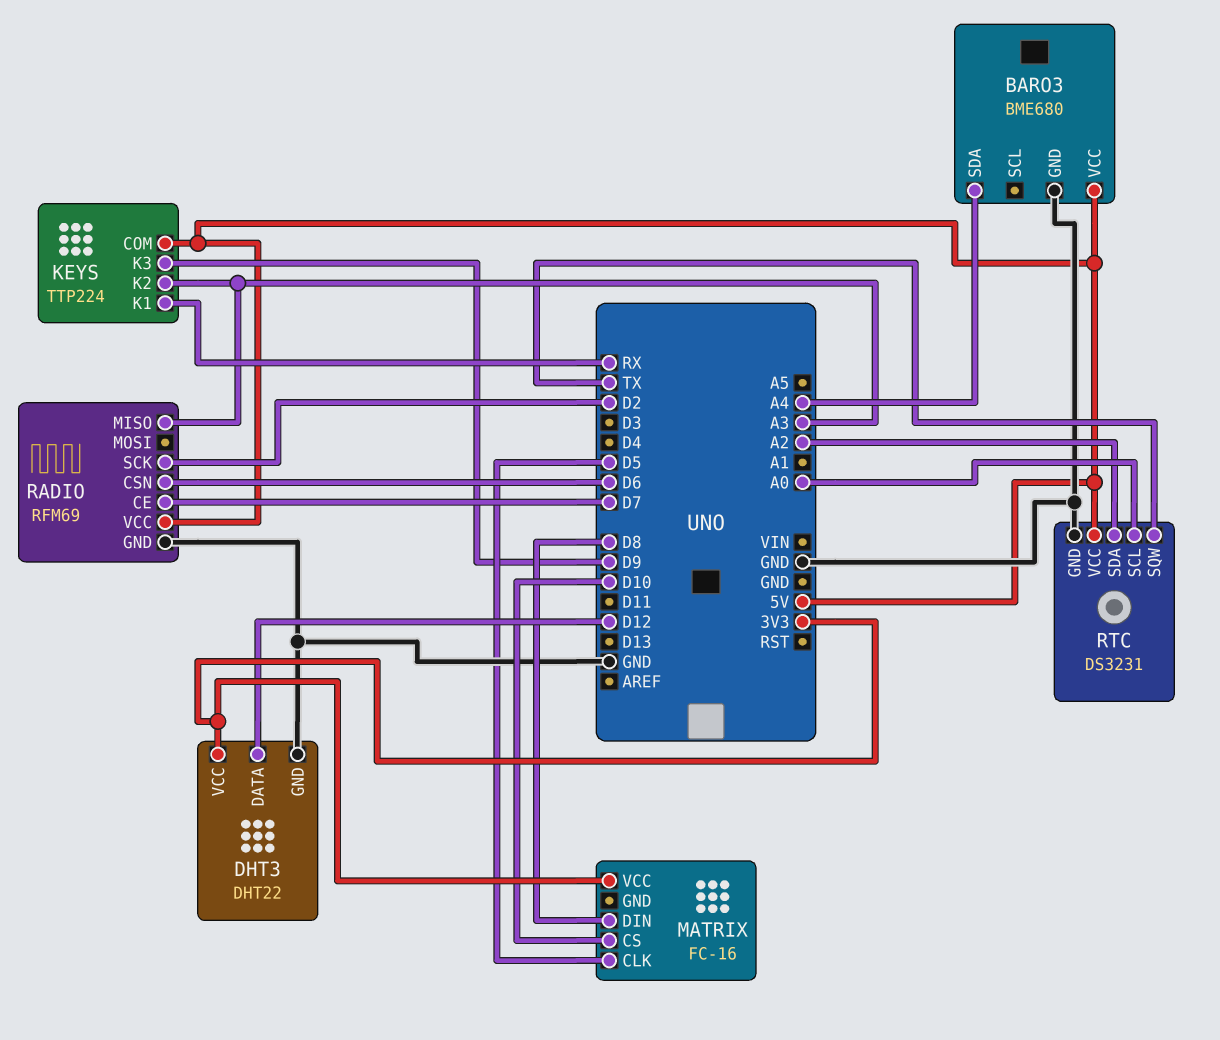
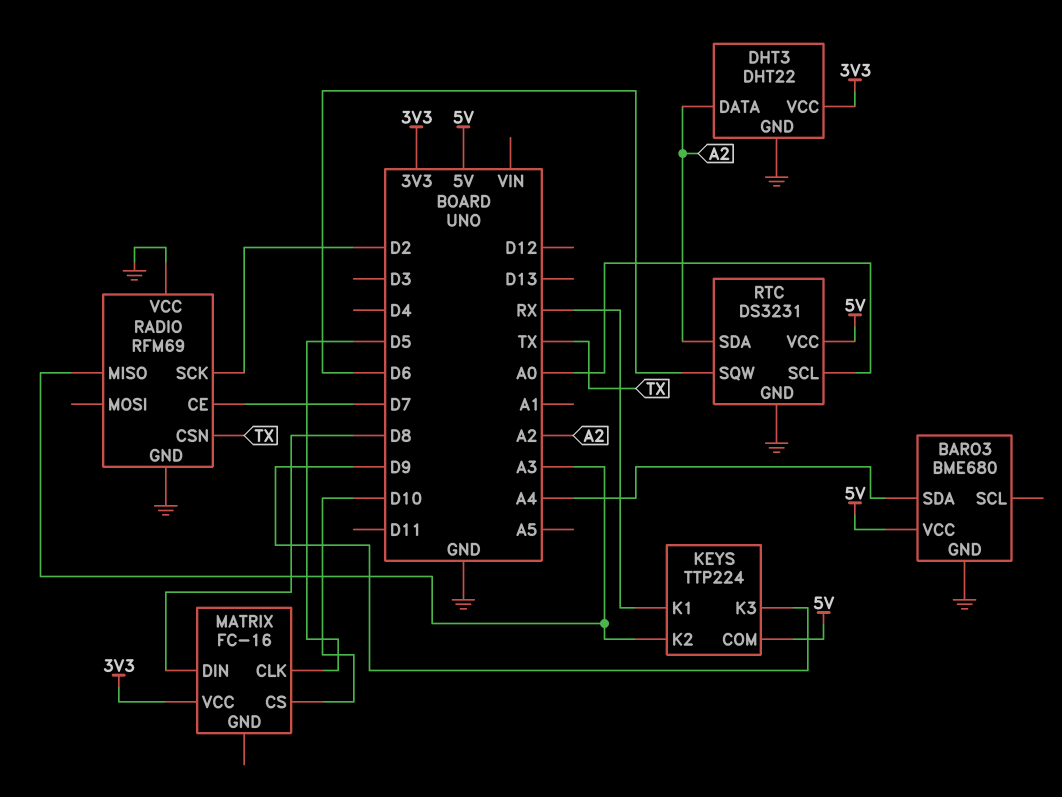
DHT3 pin DATA: D12 -> A2
RADIO pin CSN: D6 -> TX
RADIO pin VCC: 5V -> GND
RTC pin SQW: TX -> D6

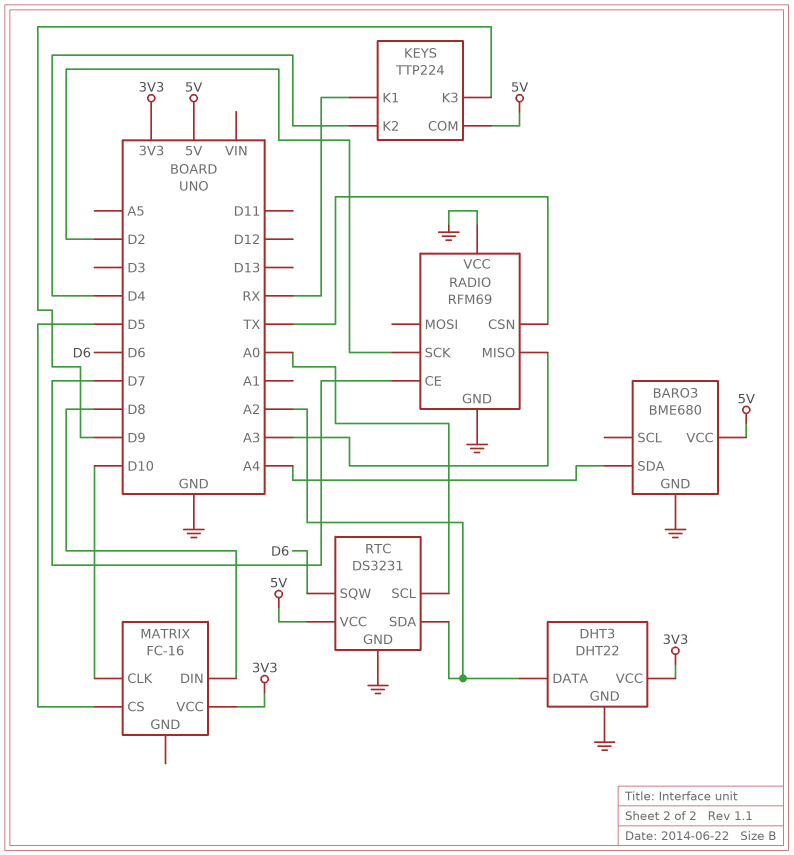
KEYS pin K2: A3 -> D4
MATRIX pin CLK: D5 -> D10
MATRIX pin CS: D10 -> D5

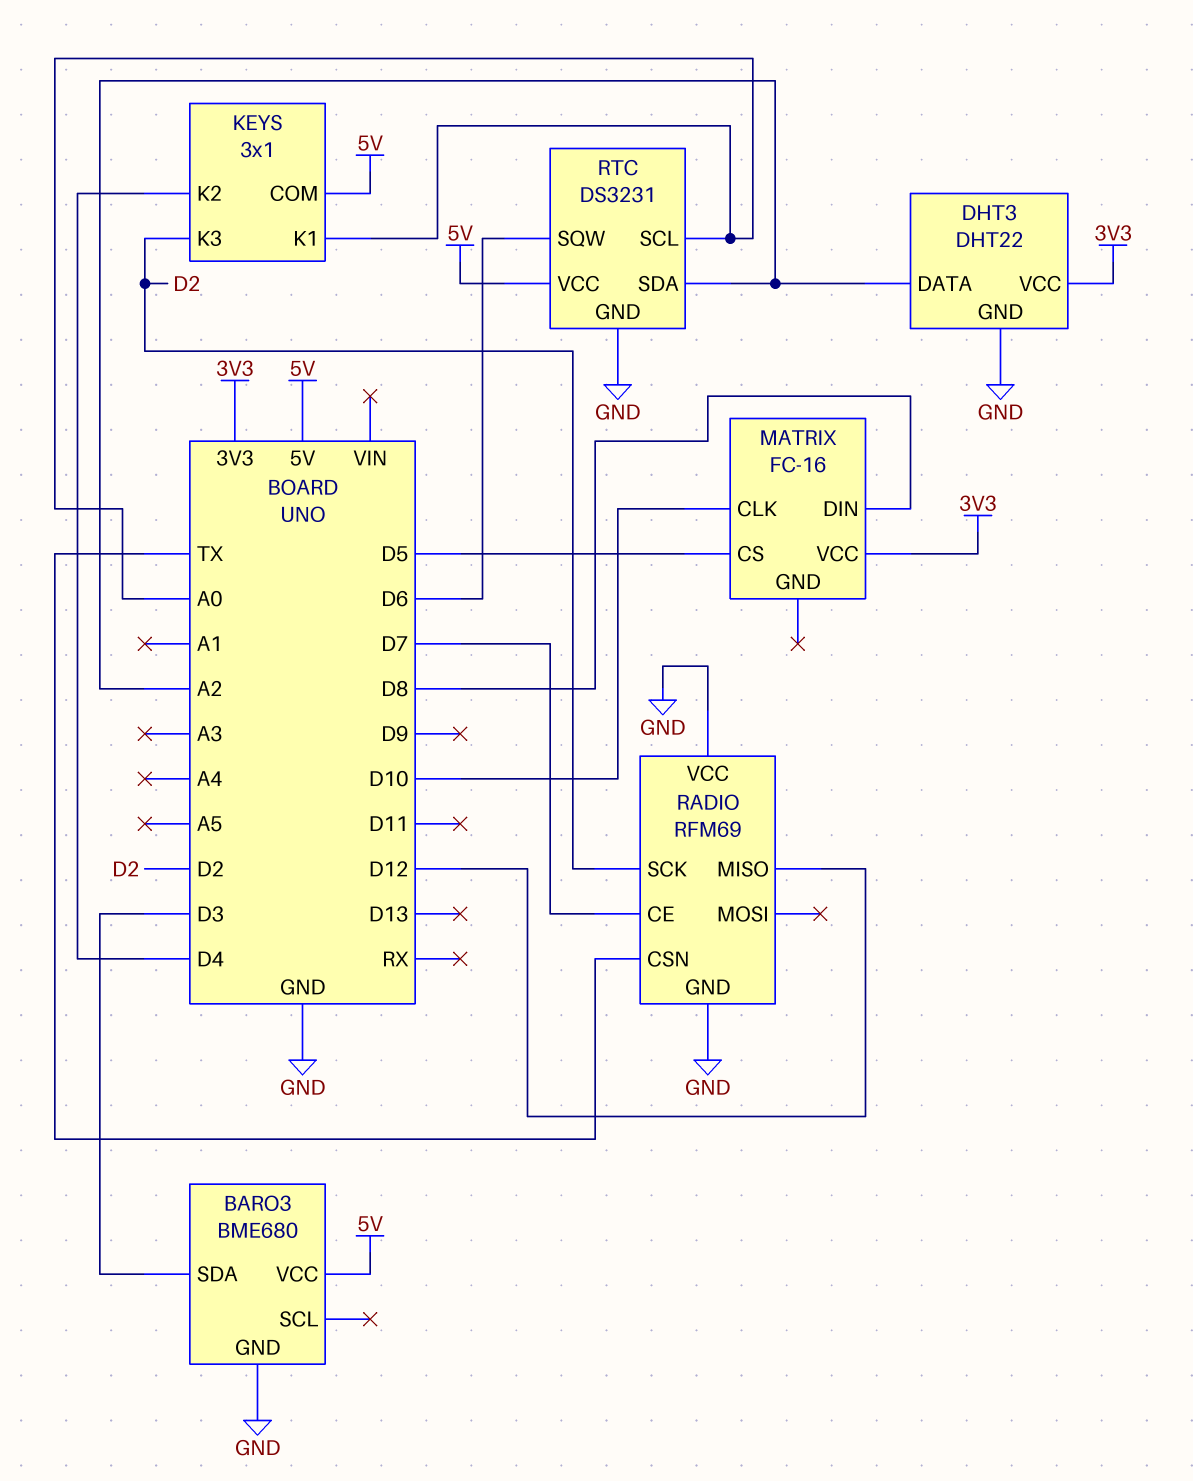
BARO3 pin SDA: A4 -> D3
KEYS: TTP224 -> 3x1
KEYS pin K1: RX -> A0
KEYS pin K3: D9 -> D2
RADIO pin MISO: A3 -> D12

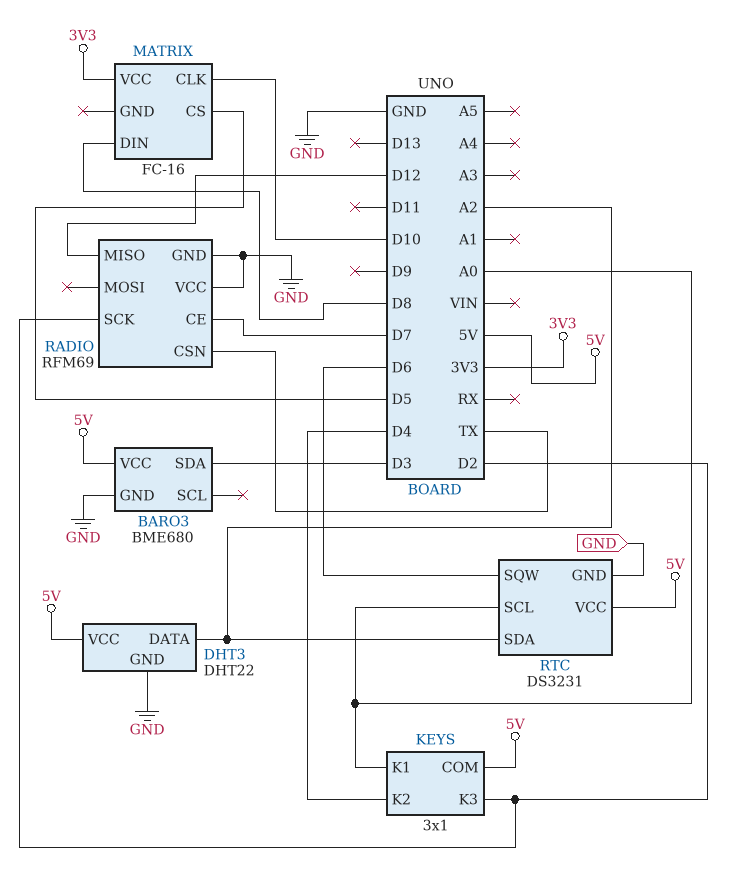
DHT3 pin VCC: 3V3 -> 5V

